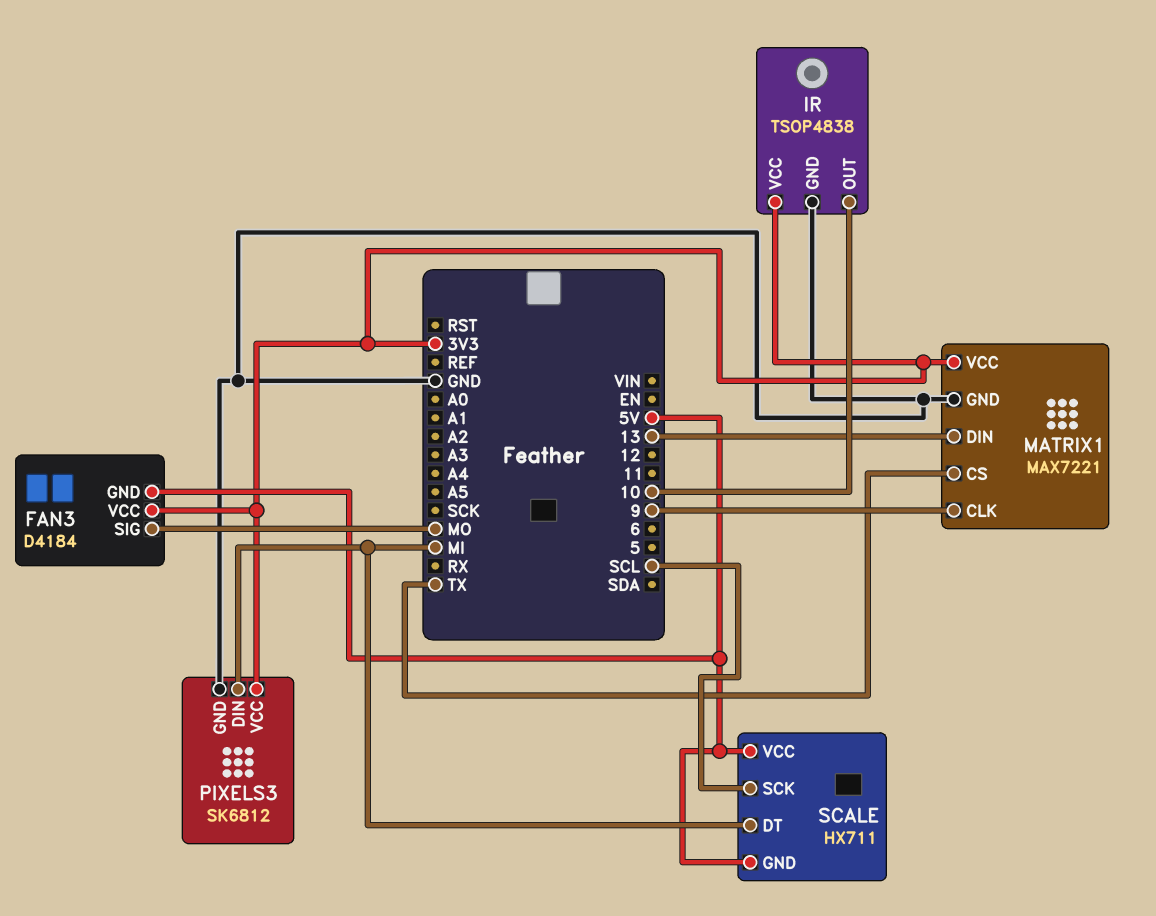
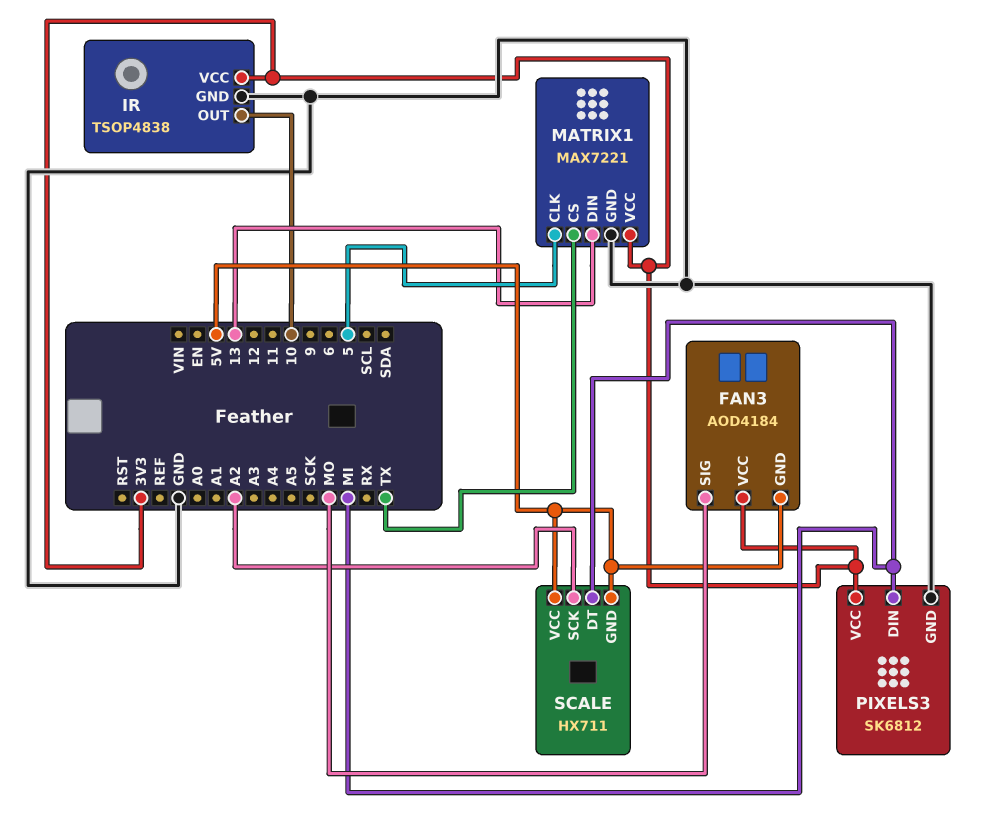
FAN3: D4184 -> AOD4184
MATRIX1 pin CLK: 9 -> 5
SCALE pin SCK: SCL -> A2

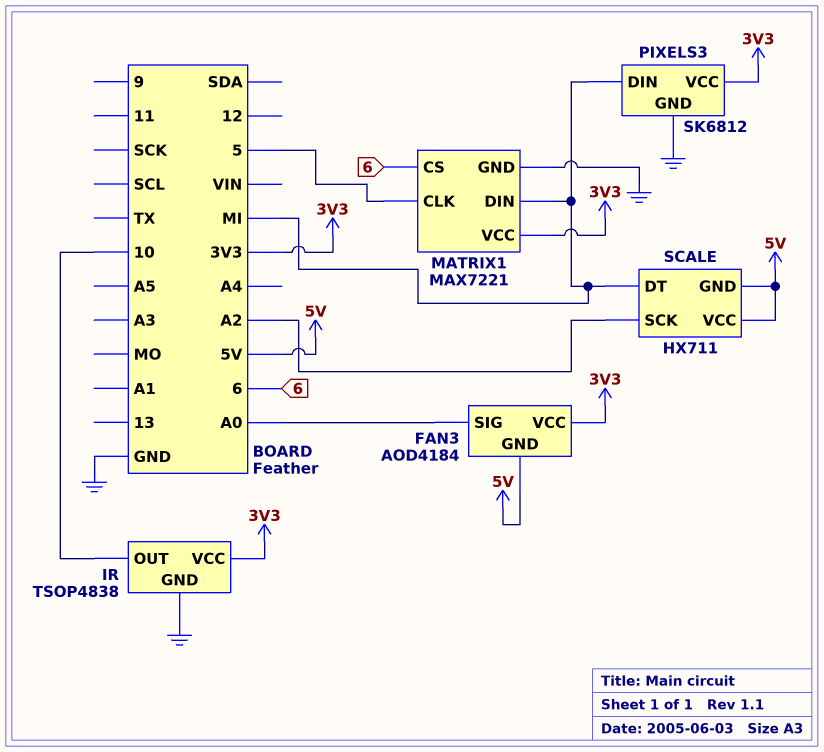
FAN3 pin SIG: MO -> A0
MATRIX1 pin CS: TX -> 6
MATRIX1 pin DIN: 13 -> MI

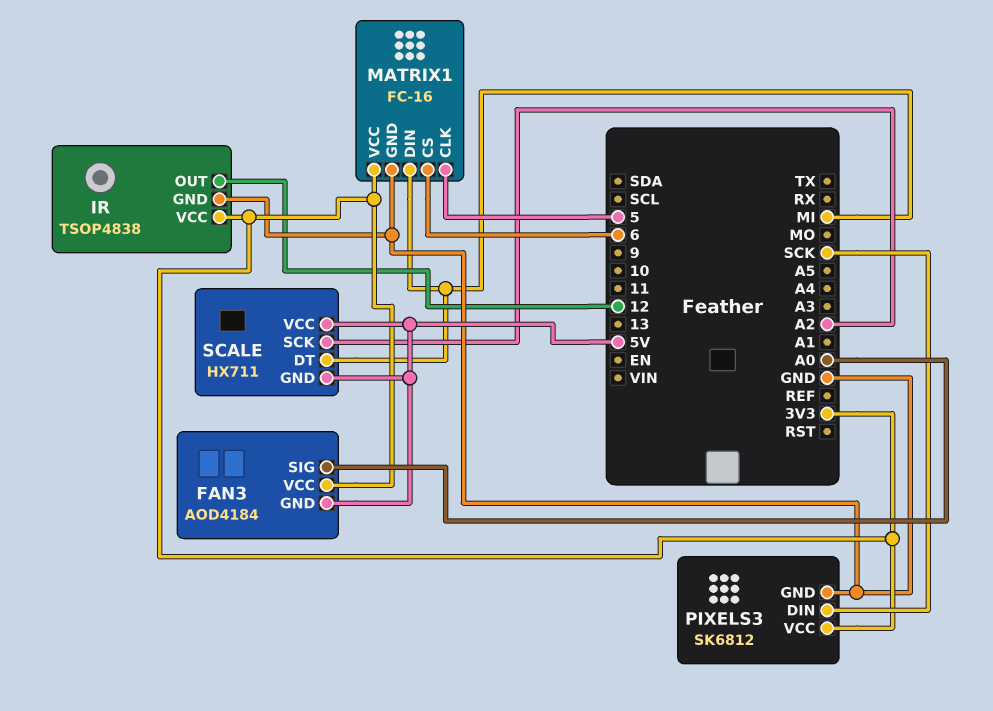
IR pin OUT: 10 -> 12
MATRIX1: MAX7221 -> FC-16
PIXELS3 pin DIN: MI -> SCK

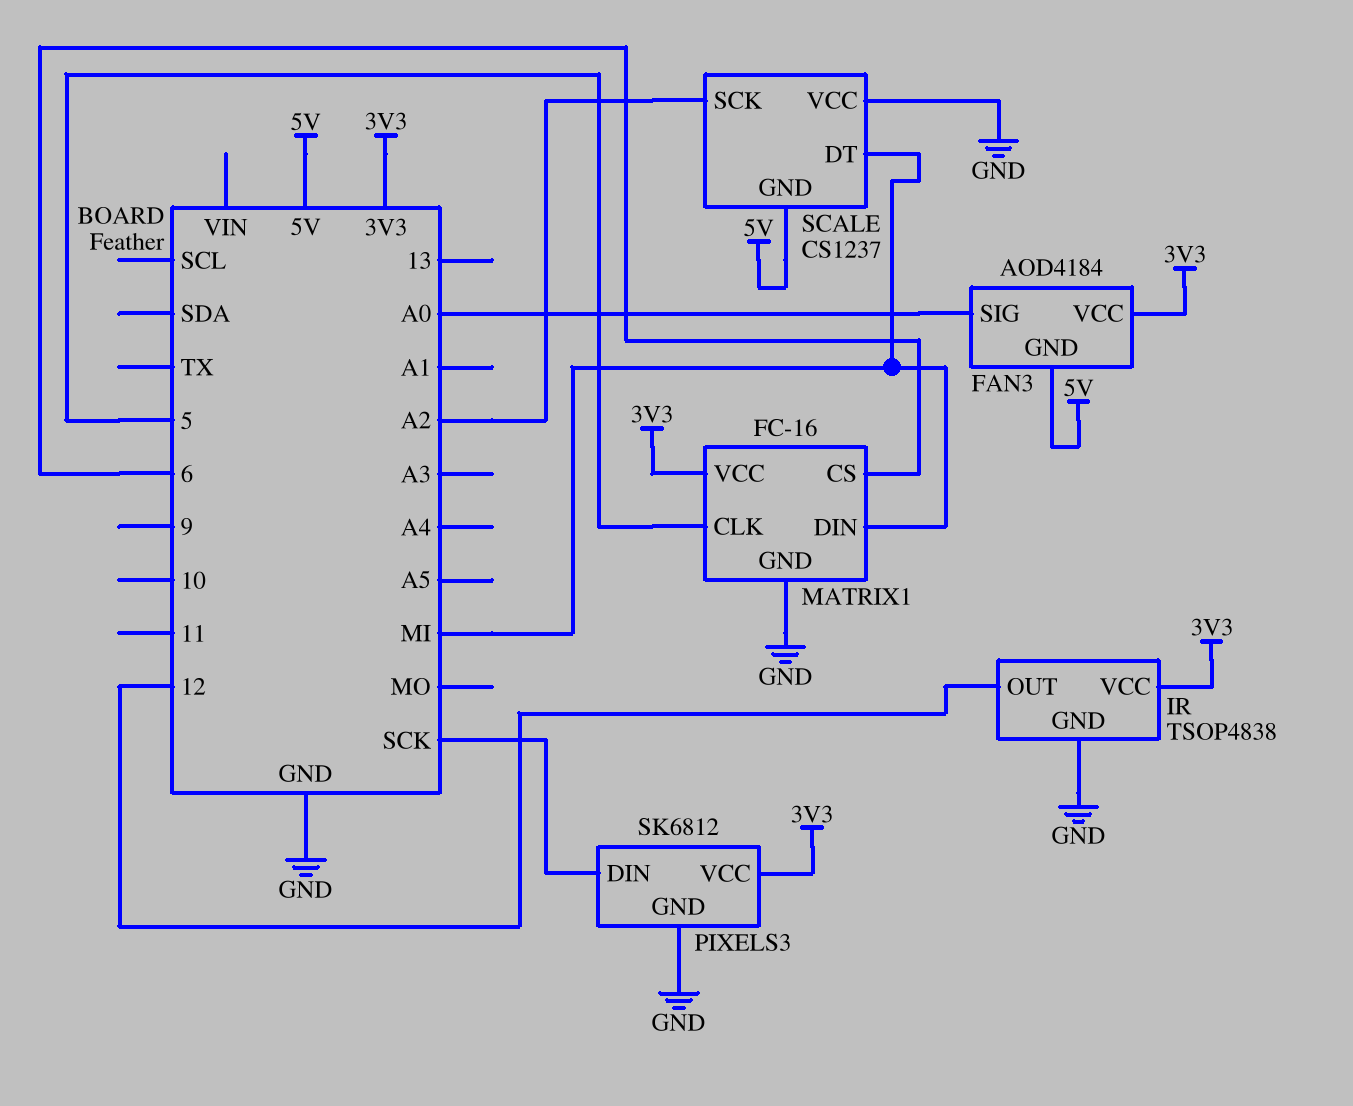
SCALE: HX711 -> CS1237
SCALE pin VCC: 5V -> GND

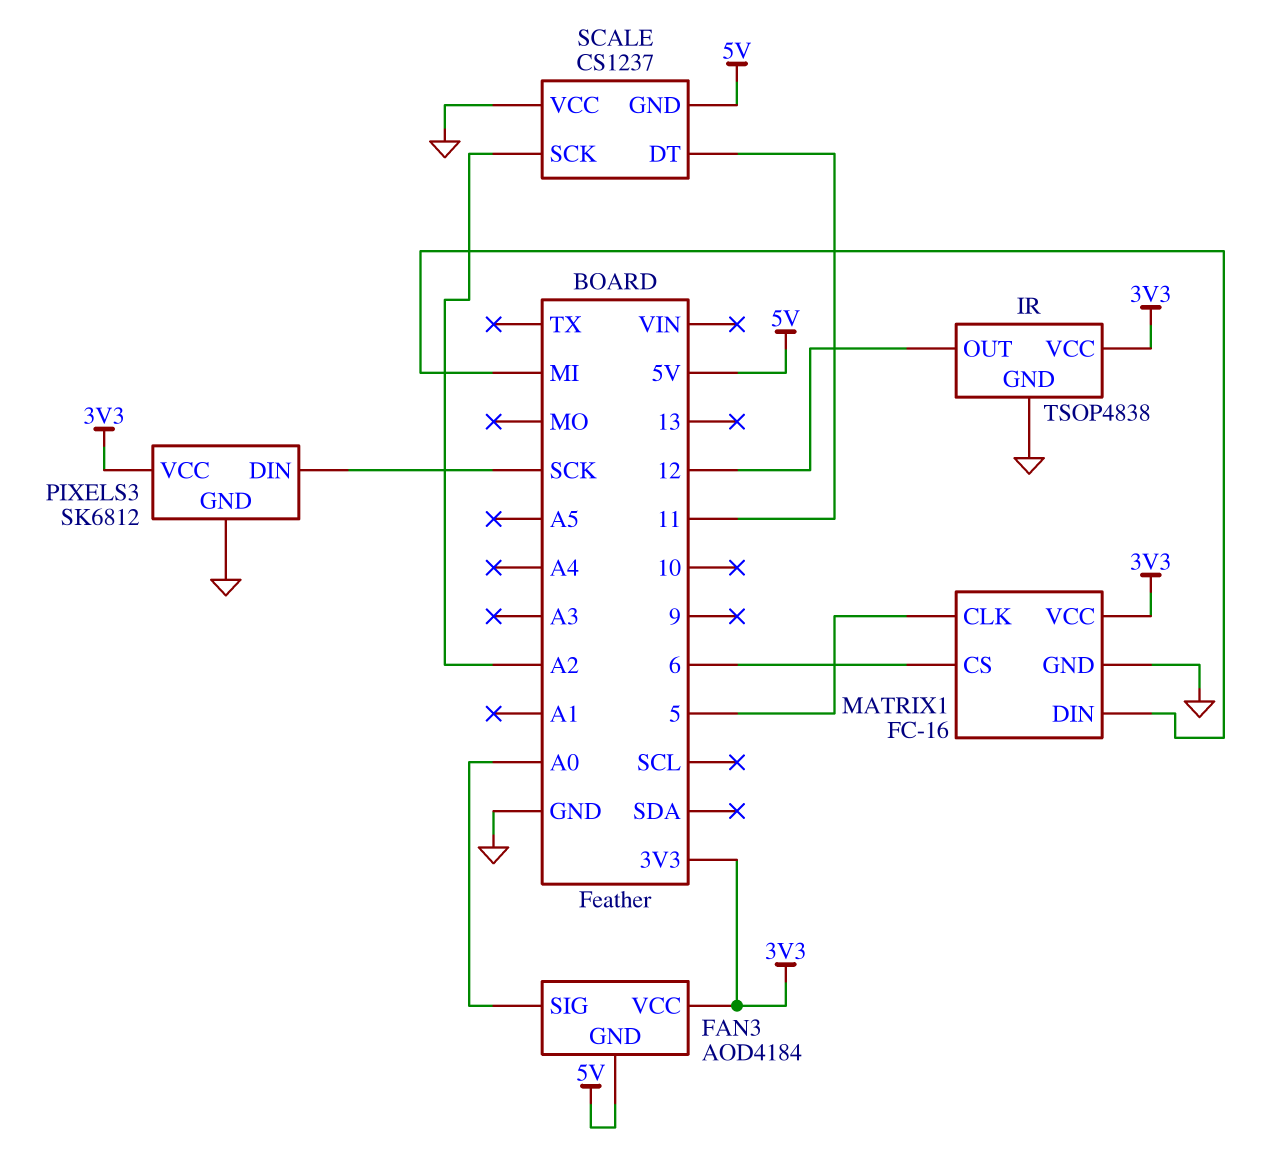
SCALE pin DT: MI -> 11

